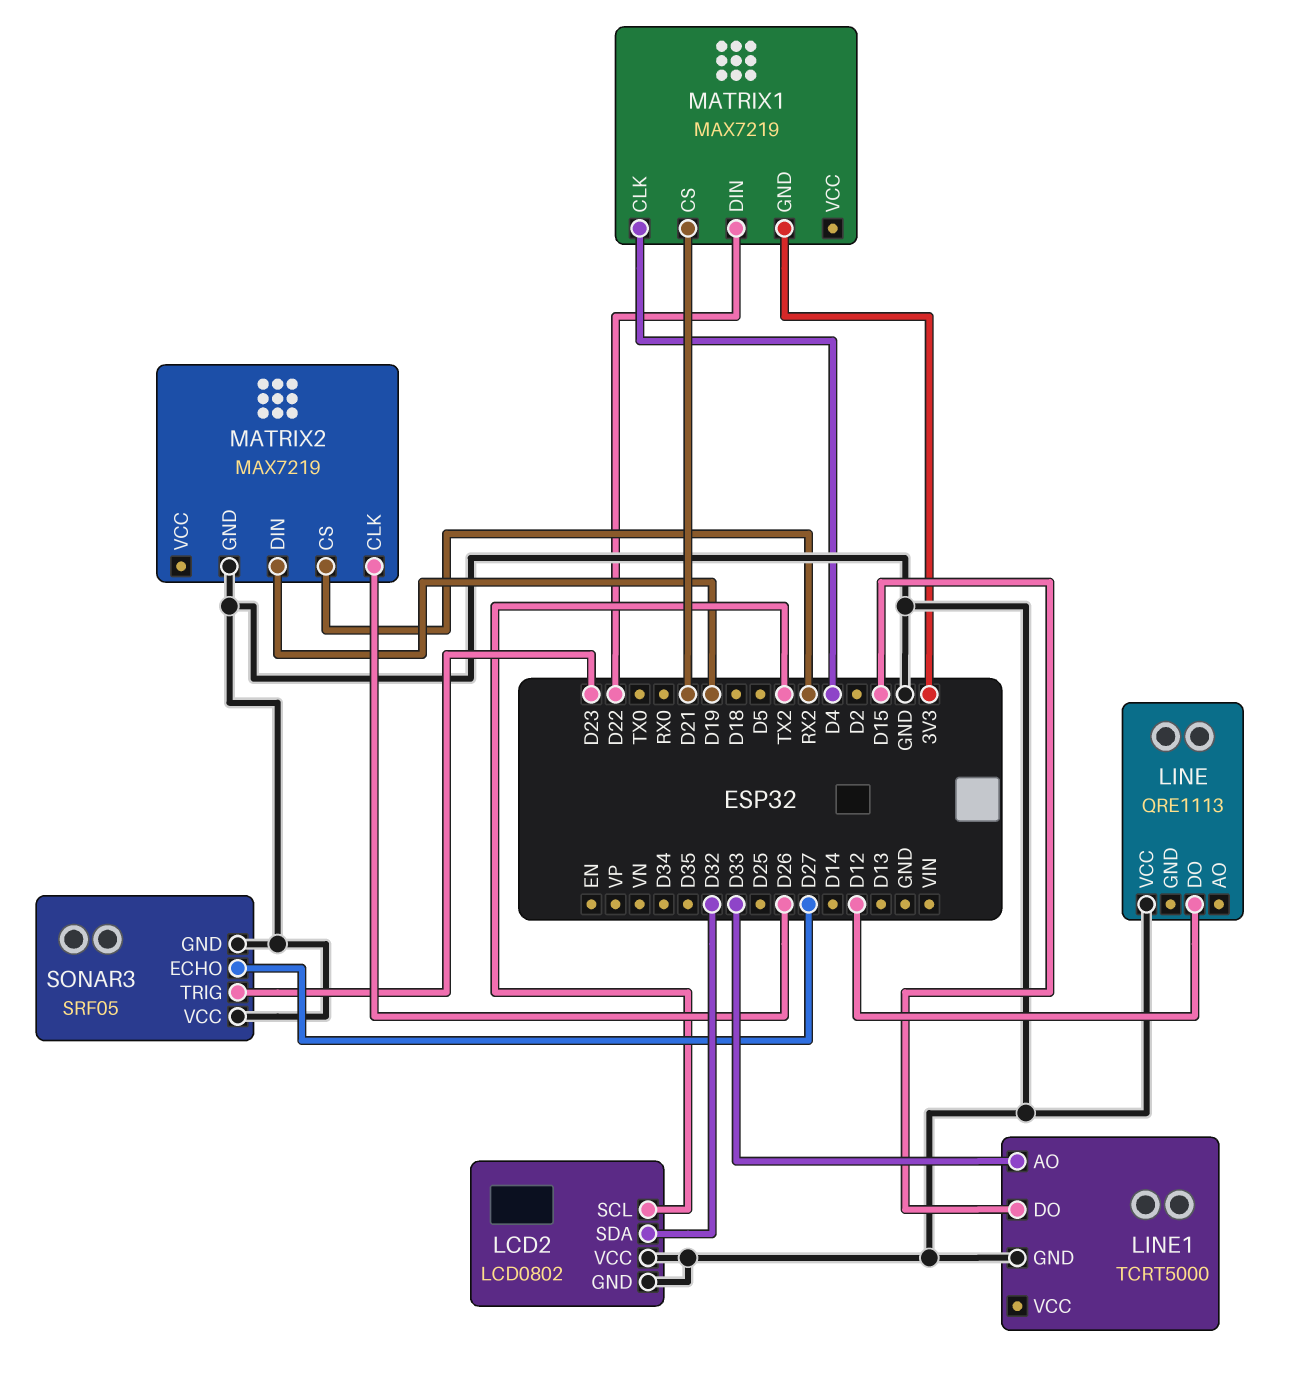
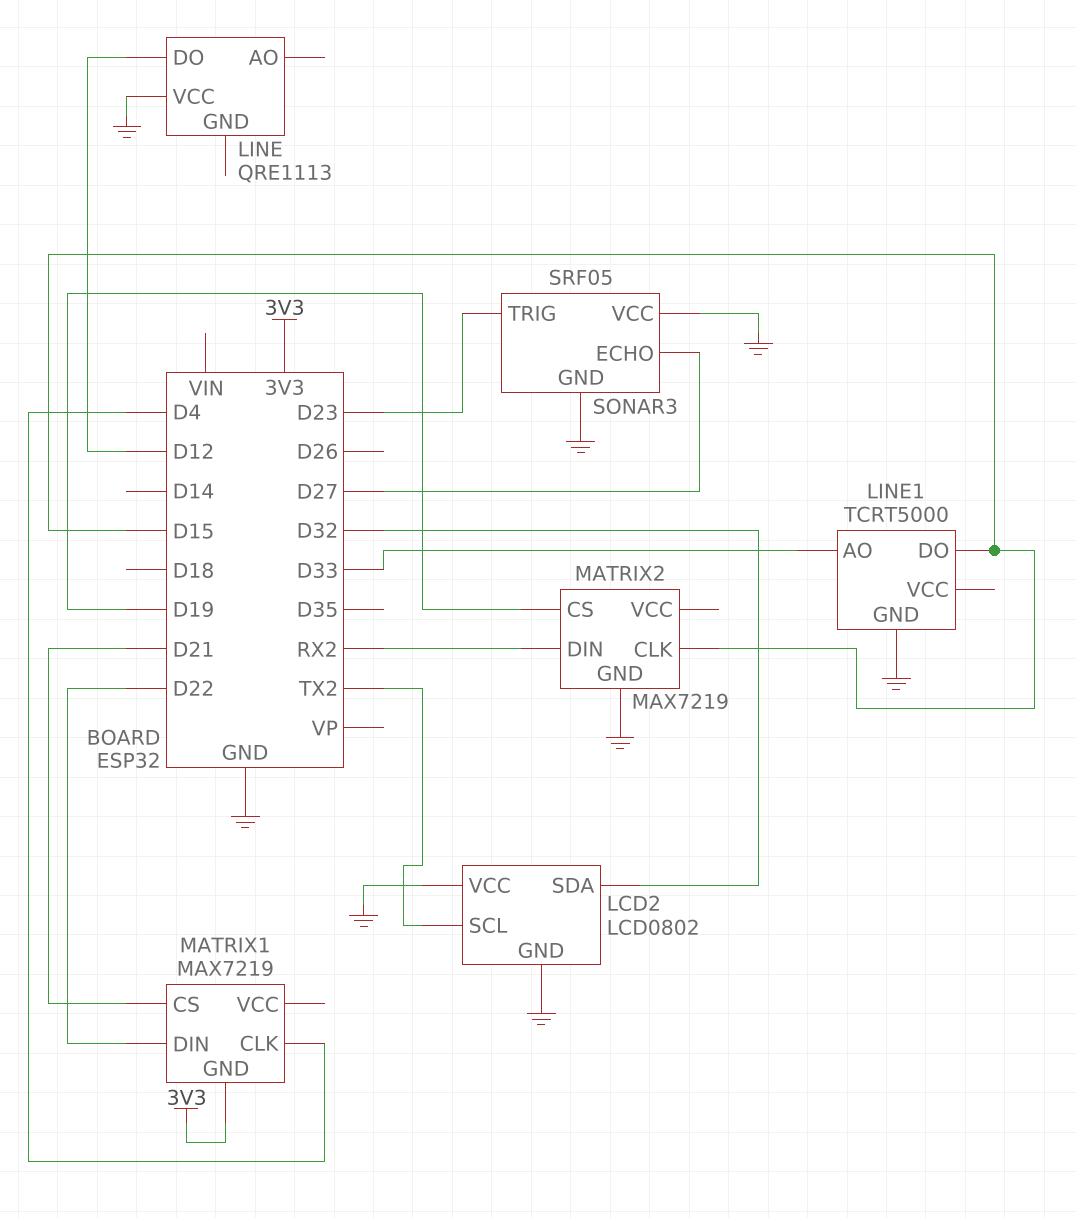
MATRIX2 pin CLK: D26 -> D15
MATRIX2 pin CS: RX2 -> D19
MATRIX2 pin DIN: D19 -> RX2

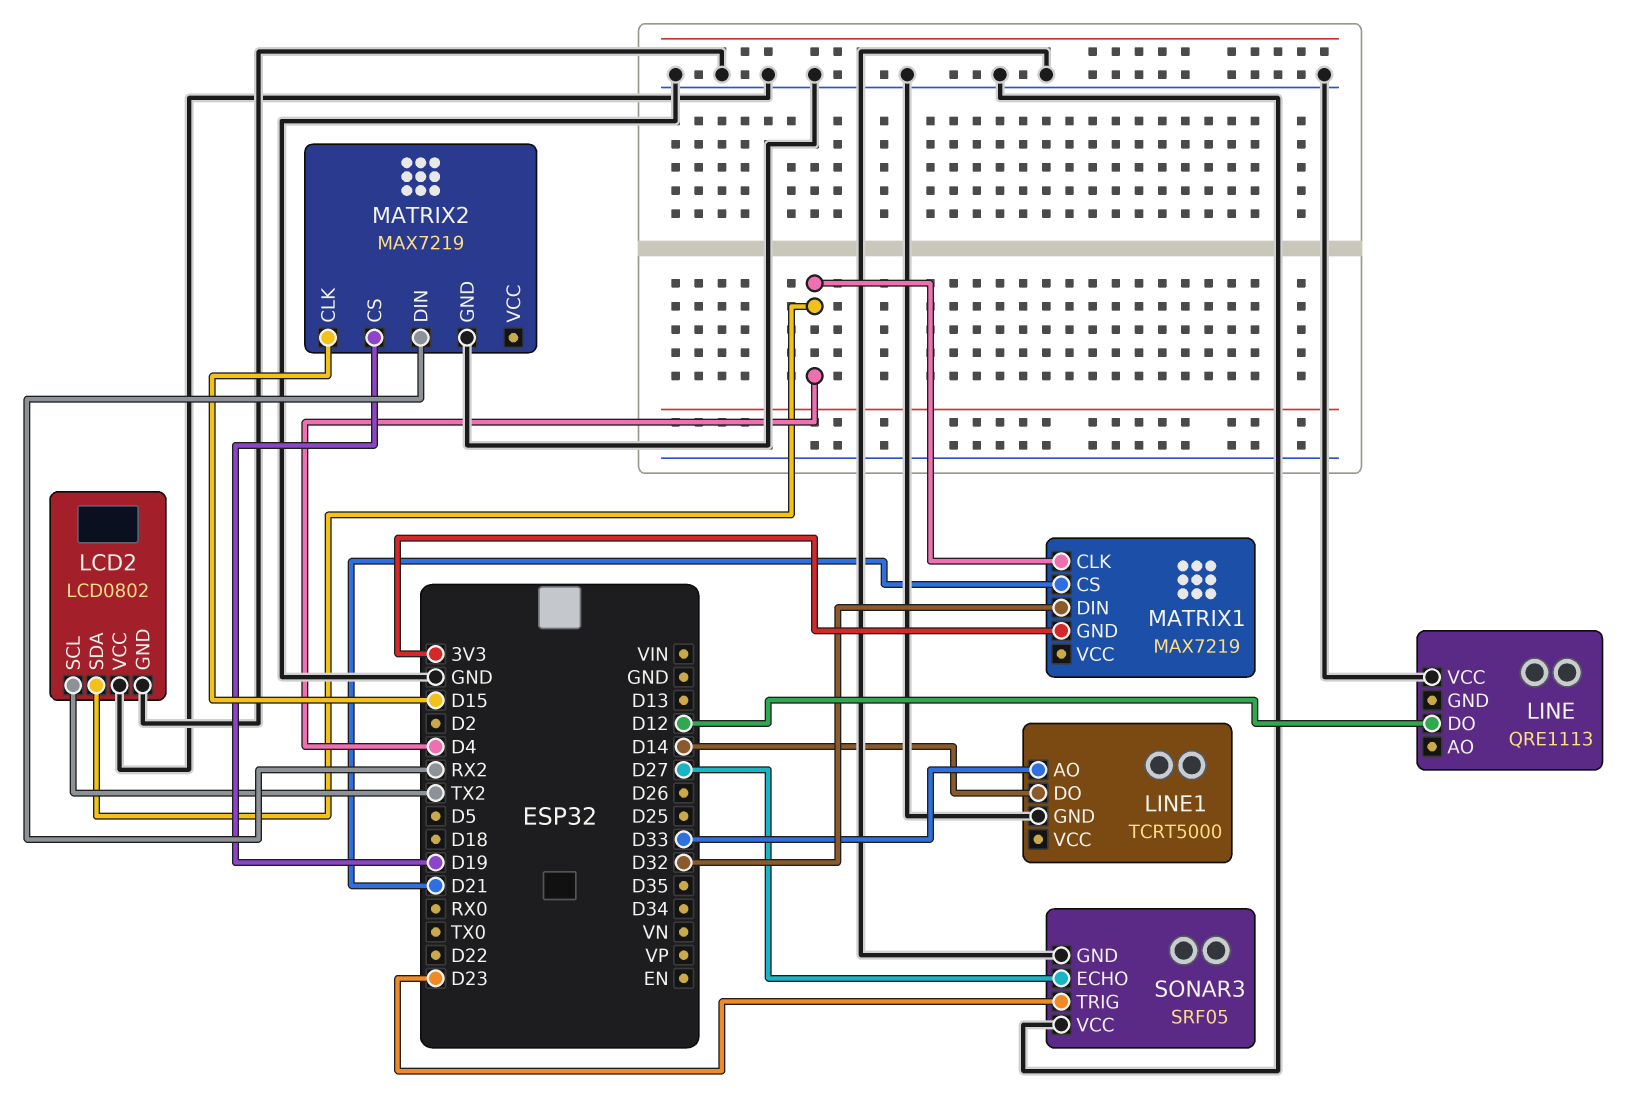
LCD2 pin SDA: D32 -> D4
LINE1 pin DO: D15 -> D14
MATRIX1 pin DIN: D22 -> D32

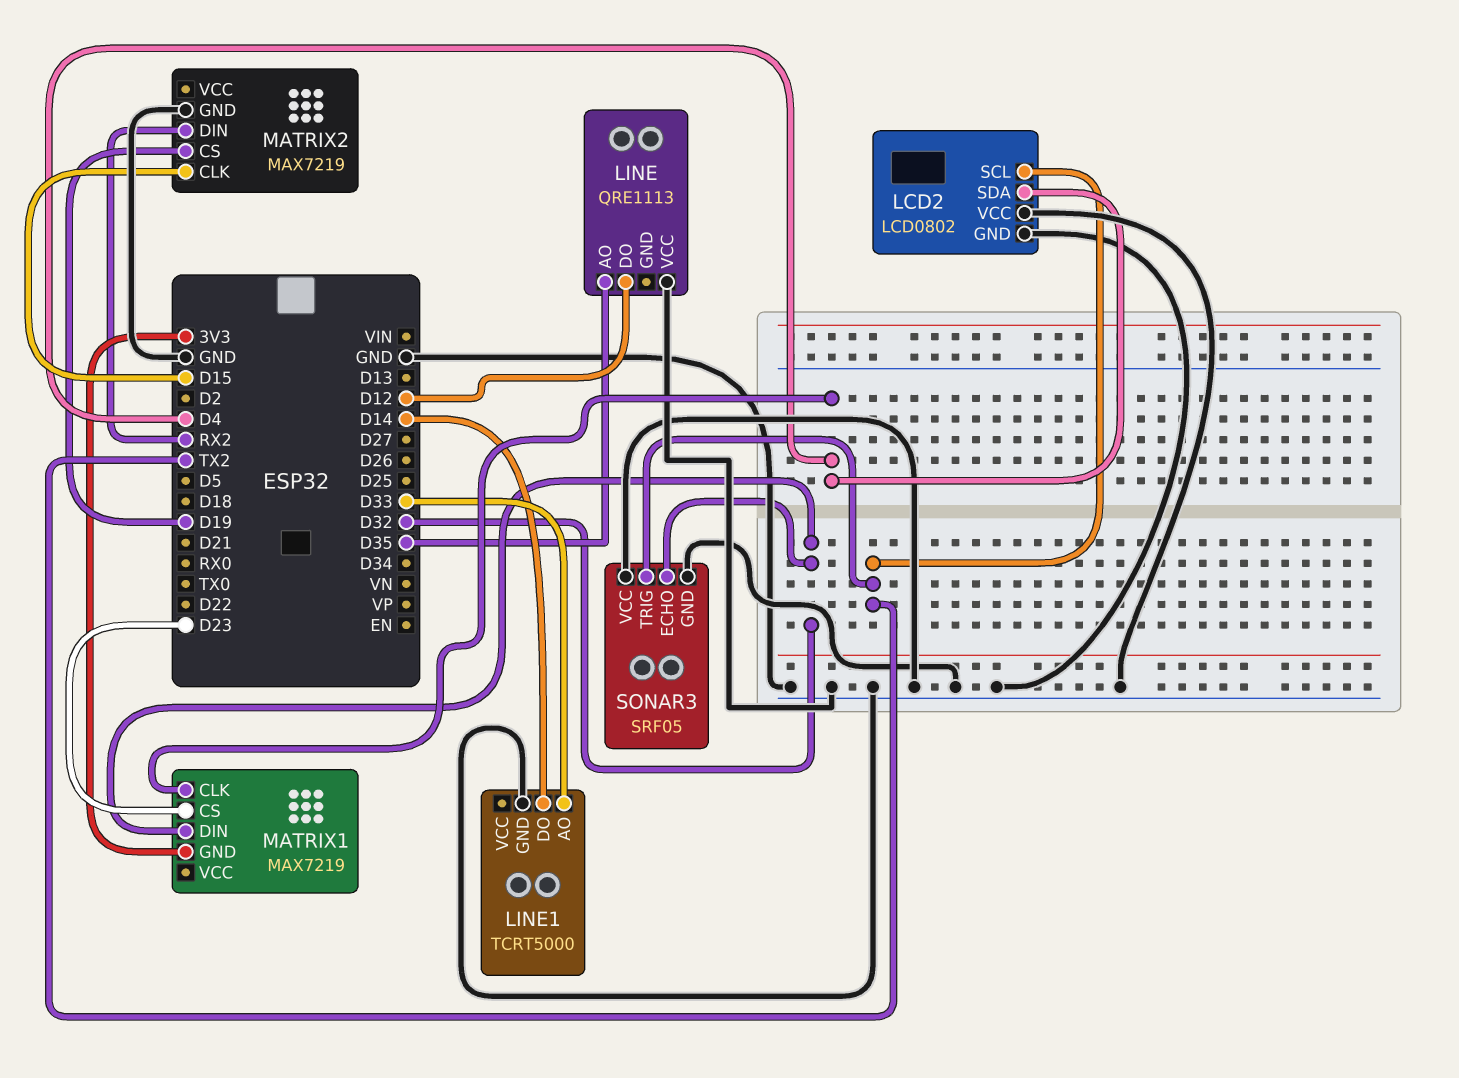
LINE pin AO: none -> D35
MATRIX1 pin CS: D21 -> D23
SONAR3 pin ECHO: D27 -> D32
SONAR3 pin TRIG: D23 -> TX2

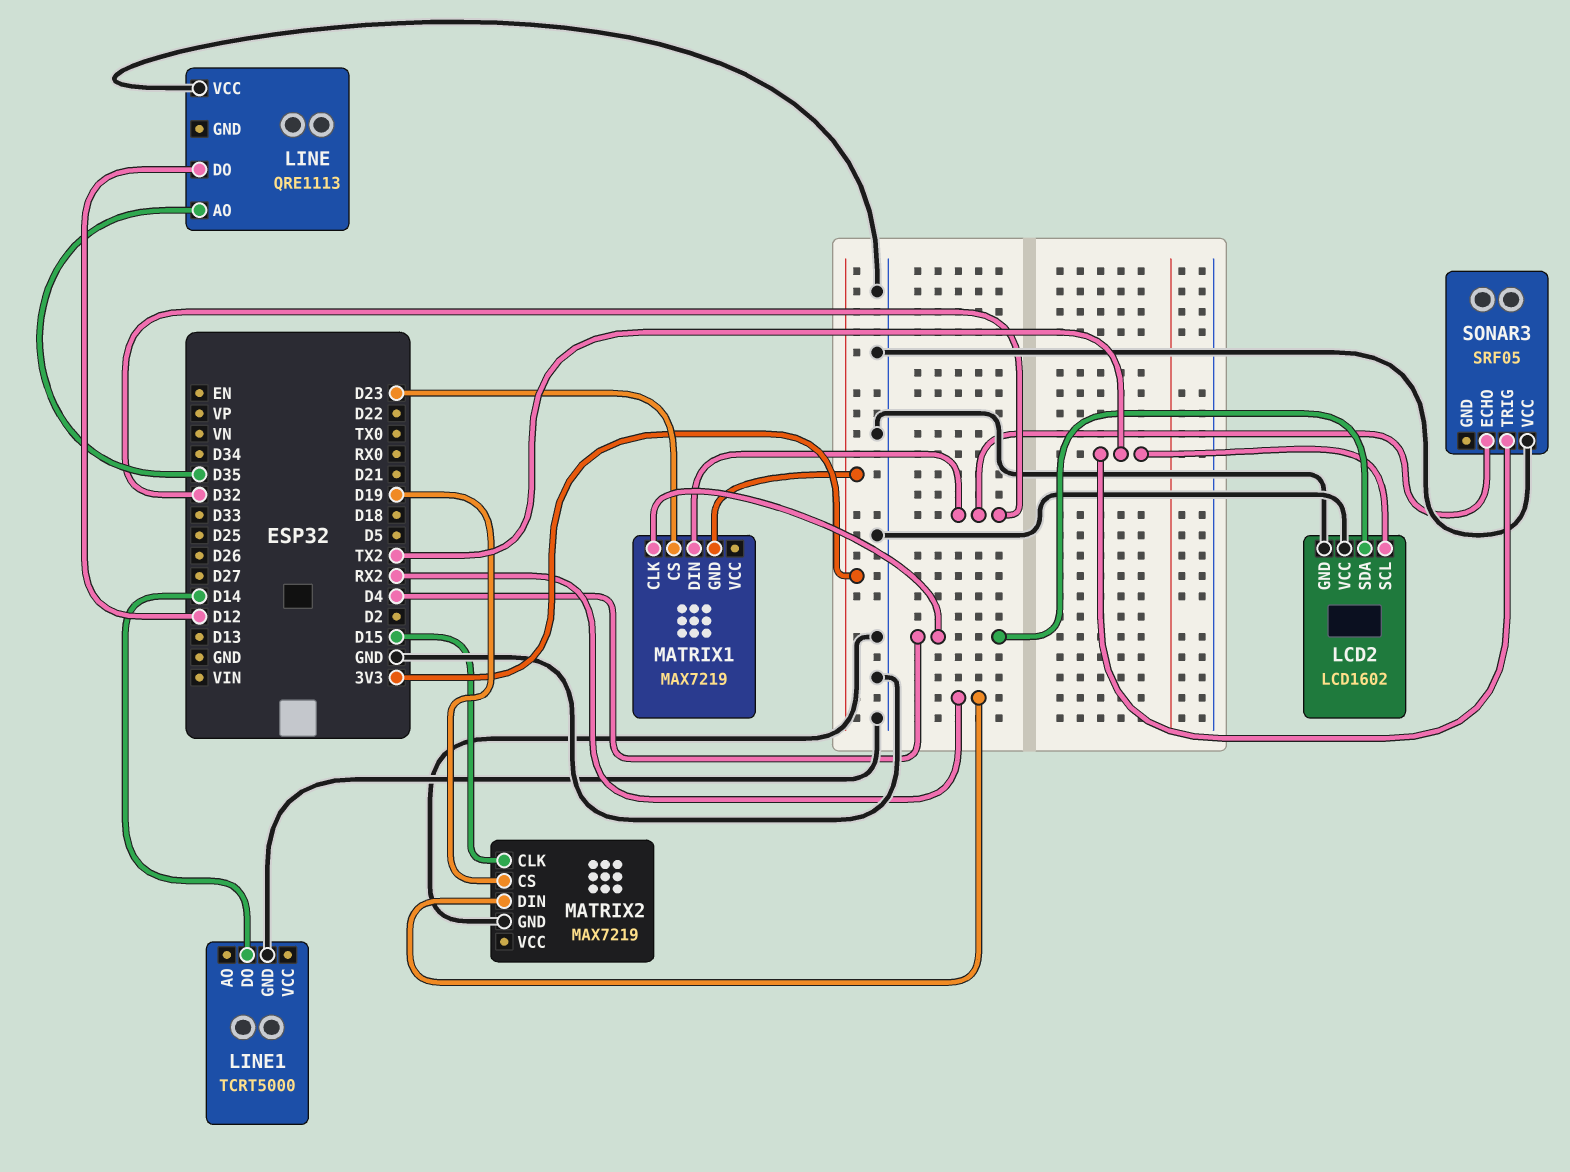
LCD2: LCD0802 -> LCD1602
LINE1 pin AO: D33 -> none
SONAR3 pin GND: GND -> none

